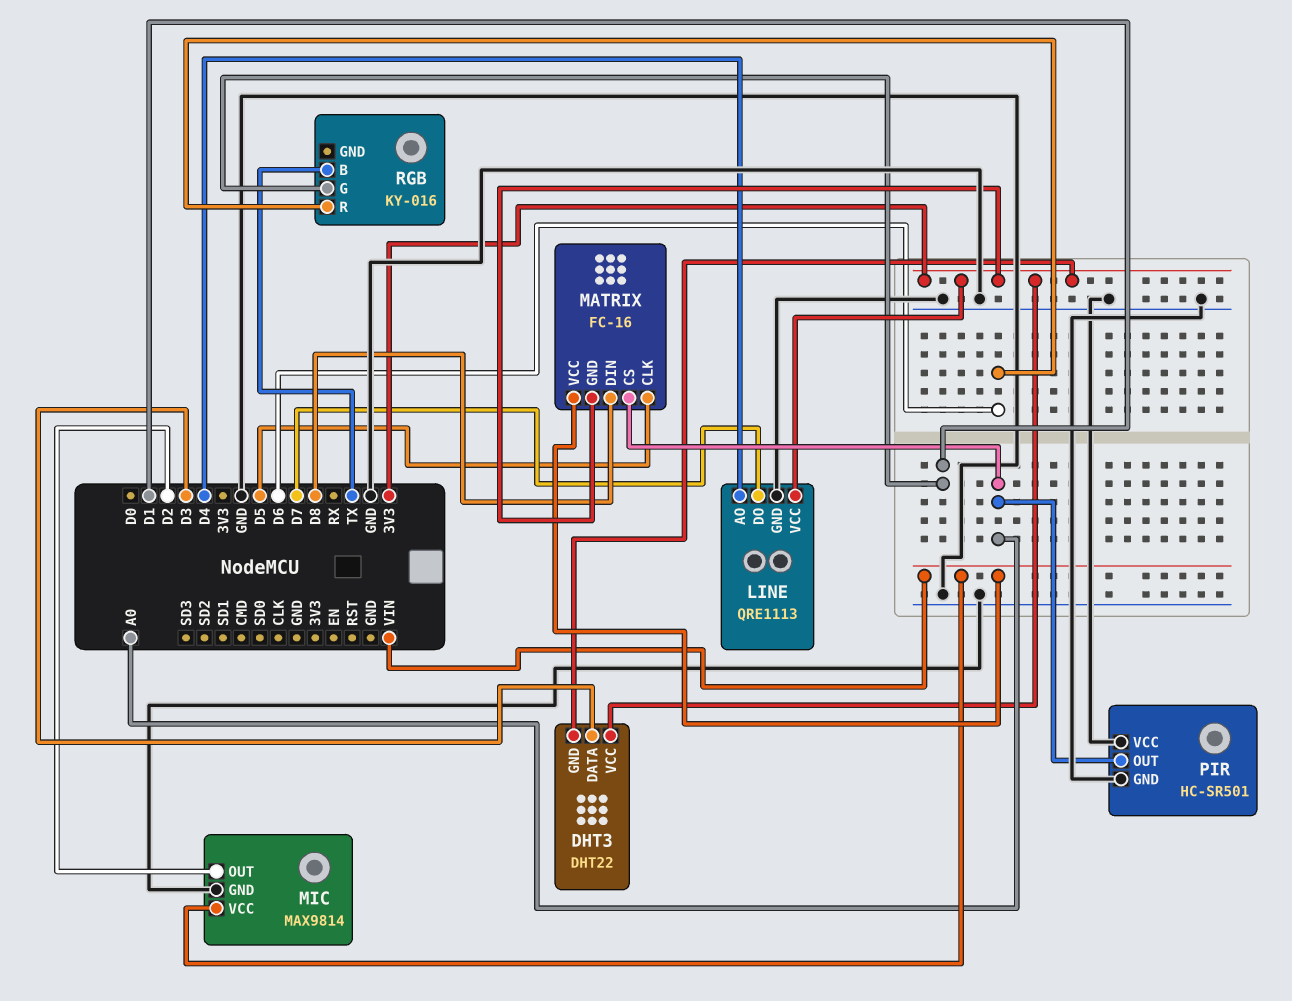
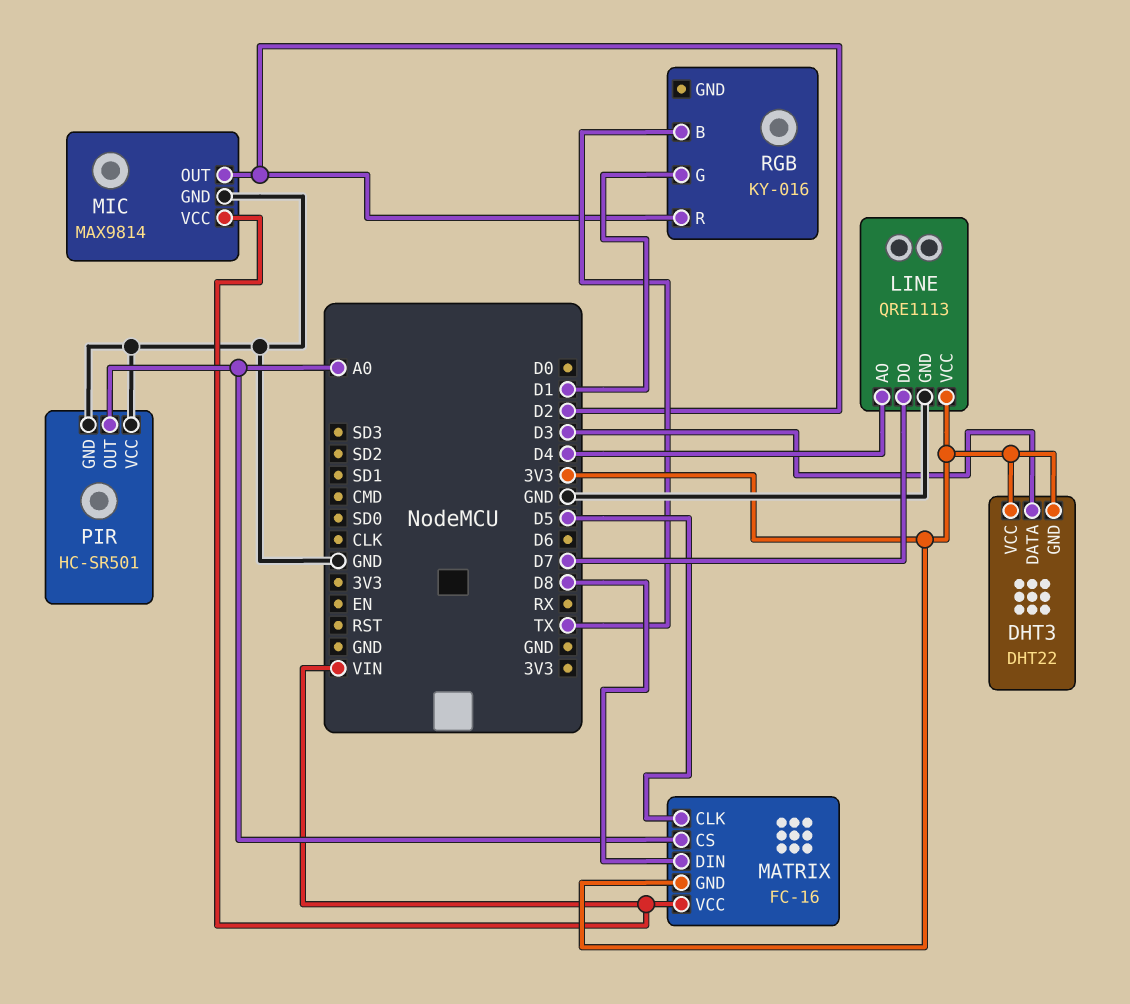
RGB pin R: D6 -> D2

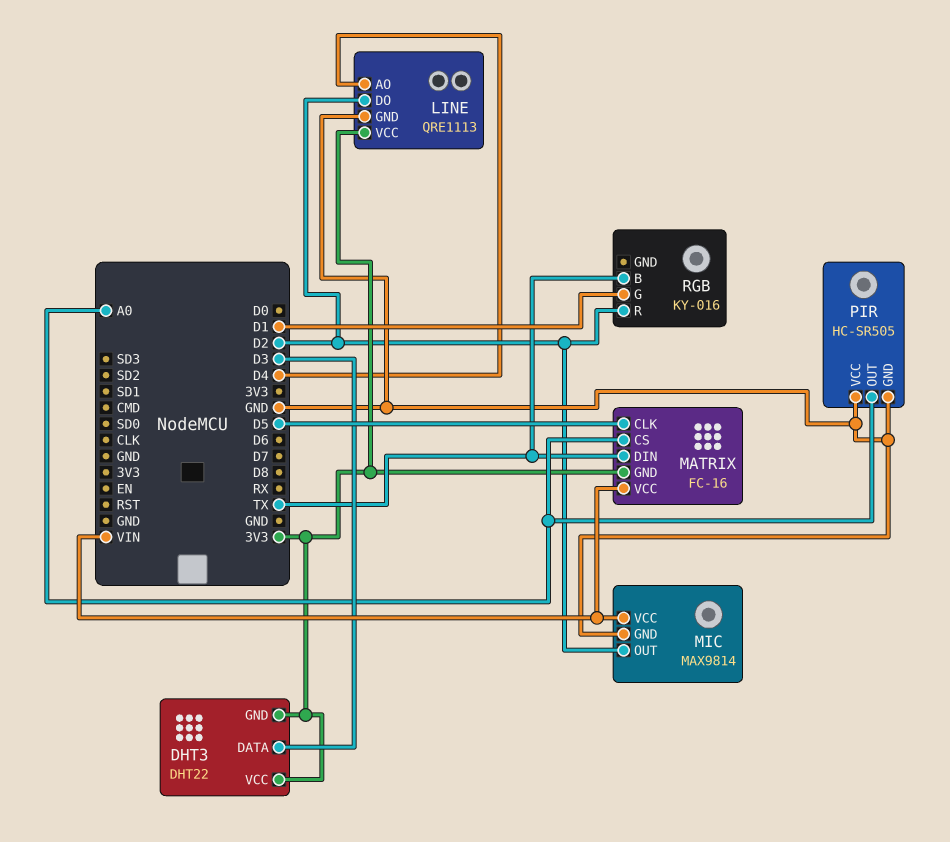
LINE pin DO: D7 -> D2
MATRIX pin DIN: D8 -> TX
PIR: HC-SR501 -> HC-SR505

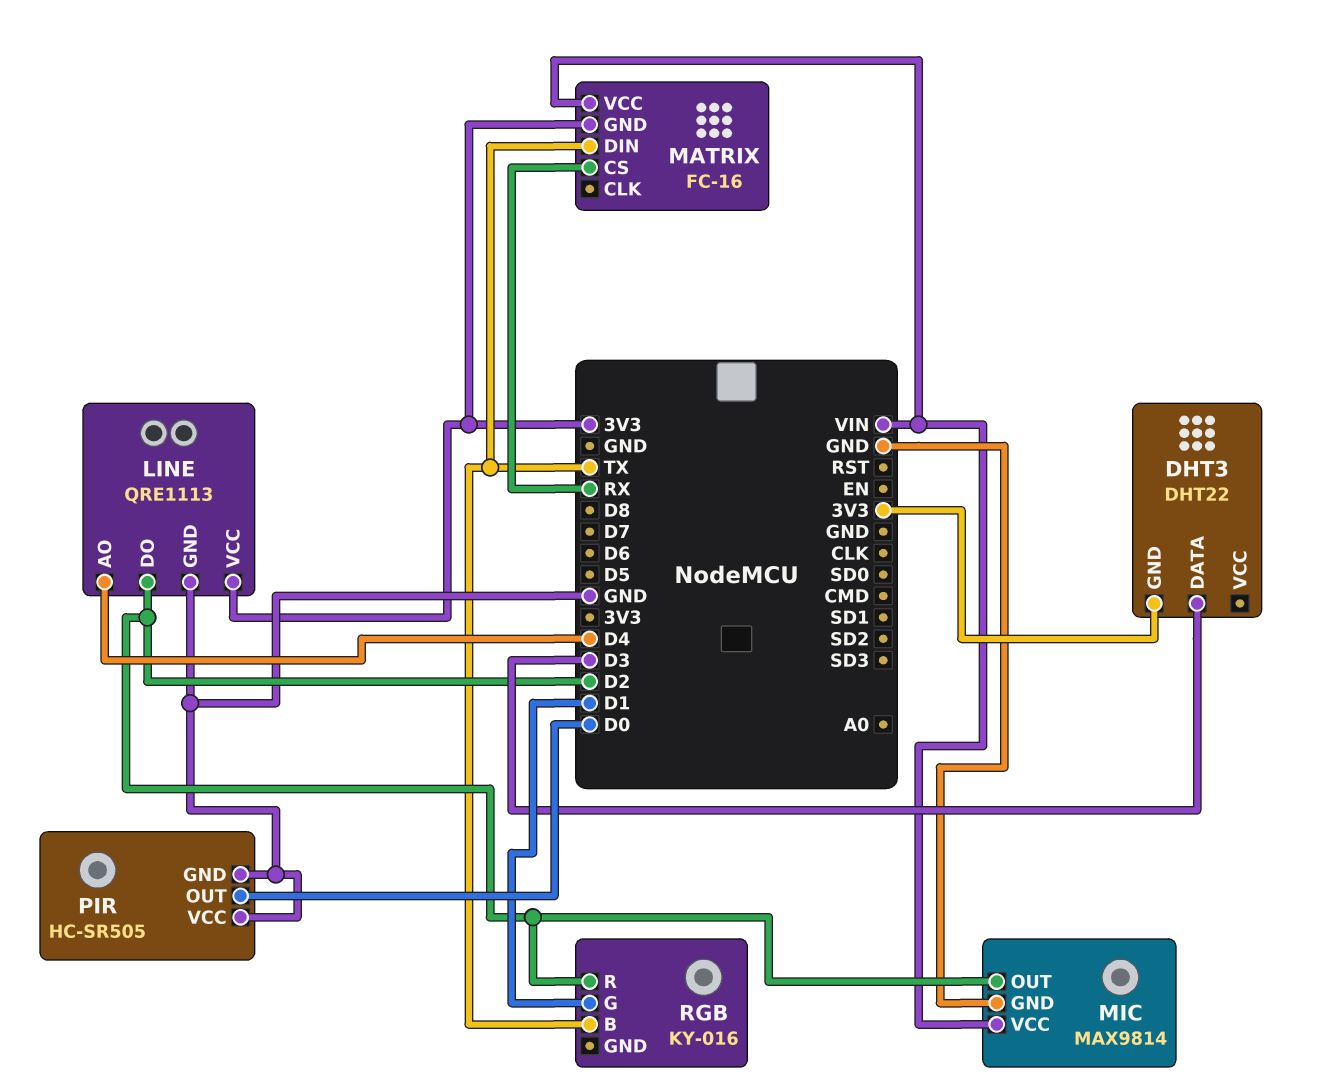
DHT3 pin VCC: 3V3 -> none
MATRIX pin CLK: D5 -> none
MATRIX pin CS: A0 -> RX
PIR pin OUT: A0 -> D0

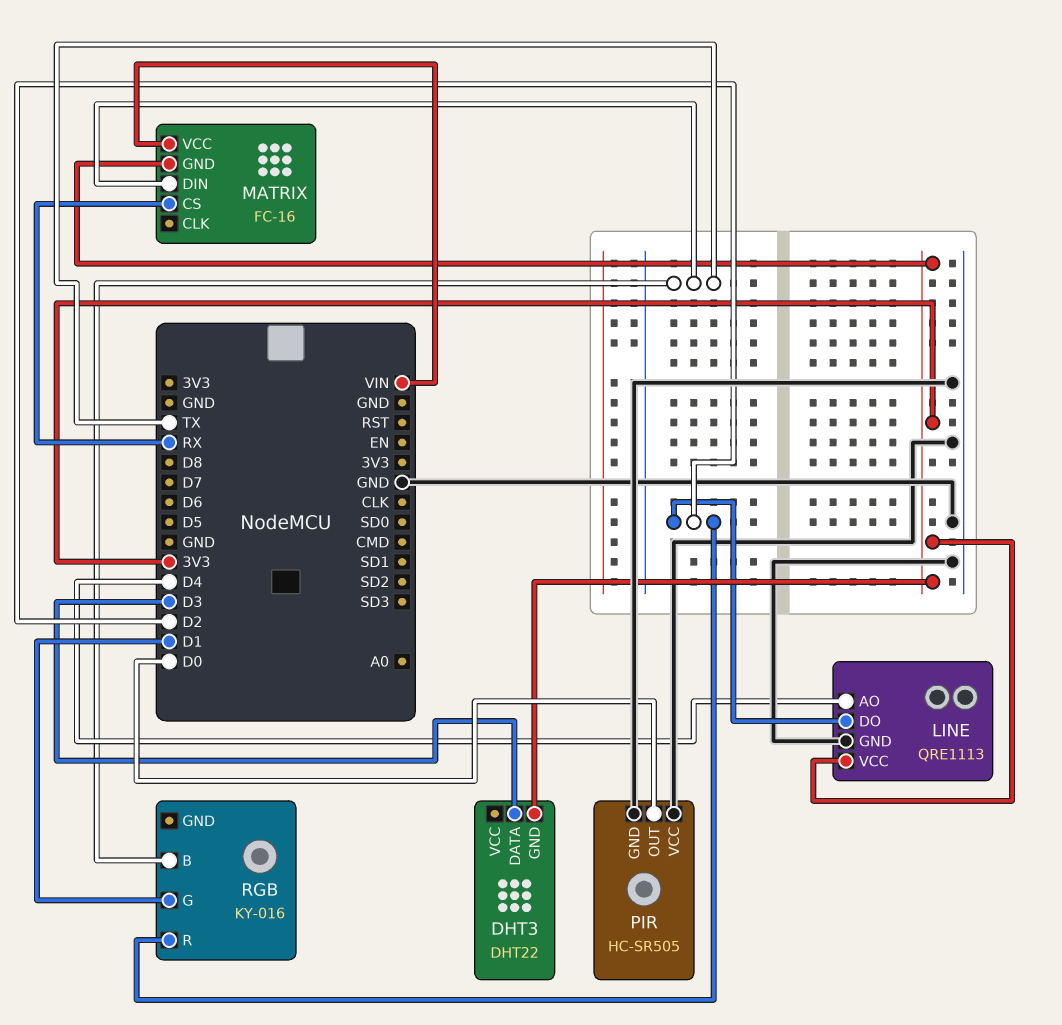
MIC: MAX9814 -> none
MIC pin GND: GND -> none
MIC pin OUT: D2 -> none
MIC pin VCC: VIN -> none

